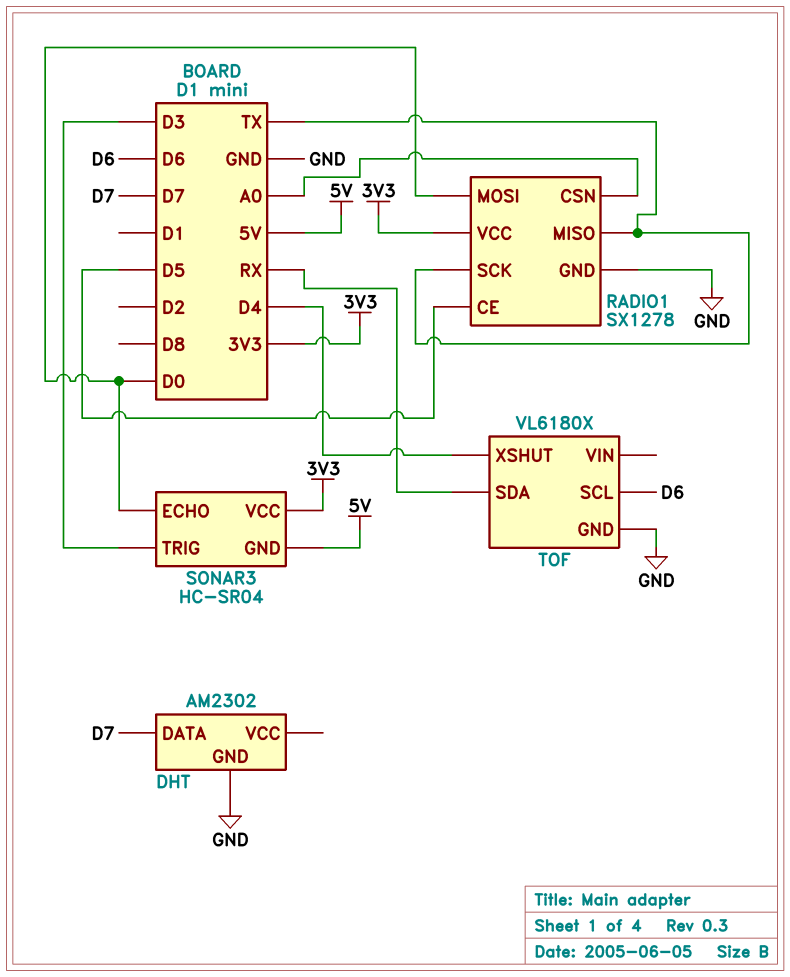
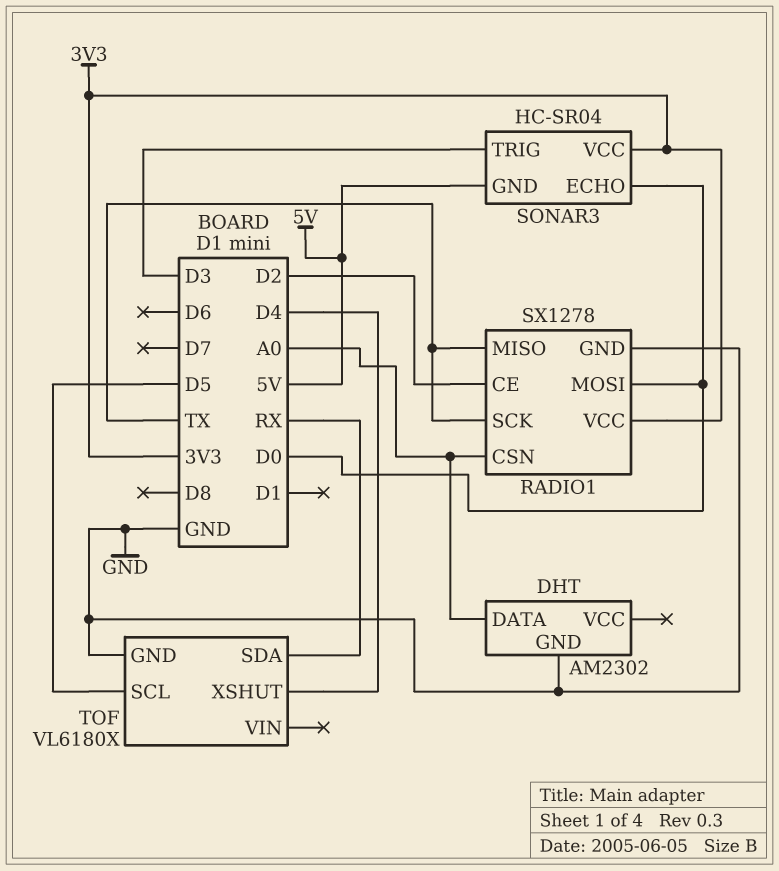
DHT pin DATA: D7 -> A0
RADIO1 pin CE: D5 -> D2
TOF pin SCL: D6 -> D5

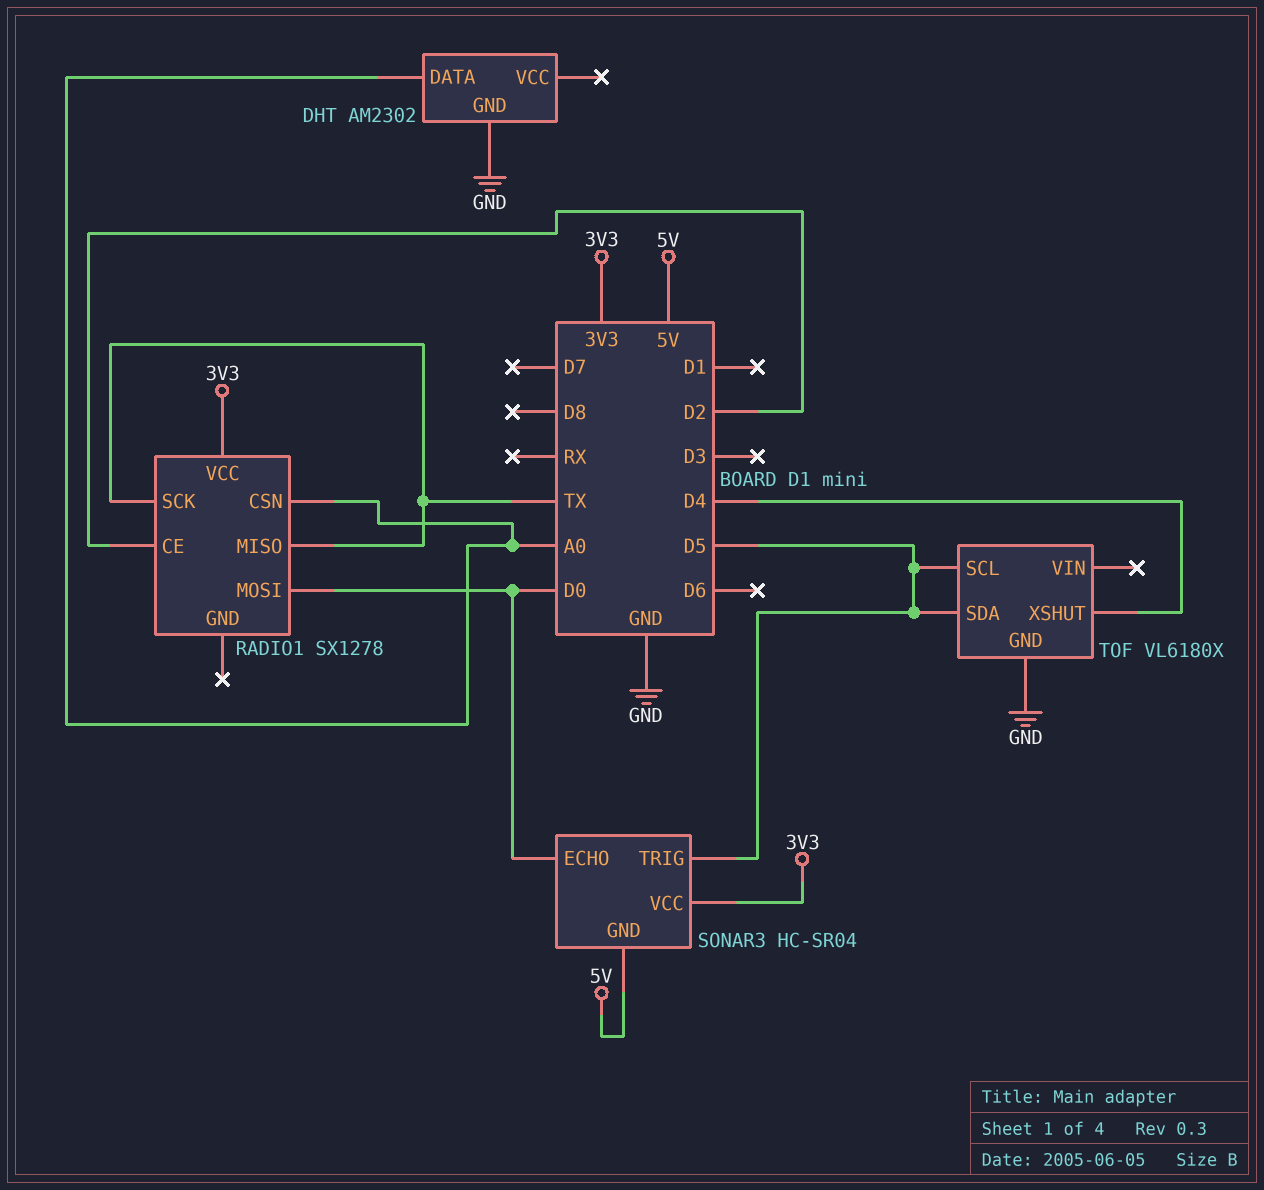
RADIO1 pin GND: GND -> none
SONAR3 pin TRIG: D3 -> D5
TOF pin SDA: RX -> D5

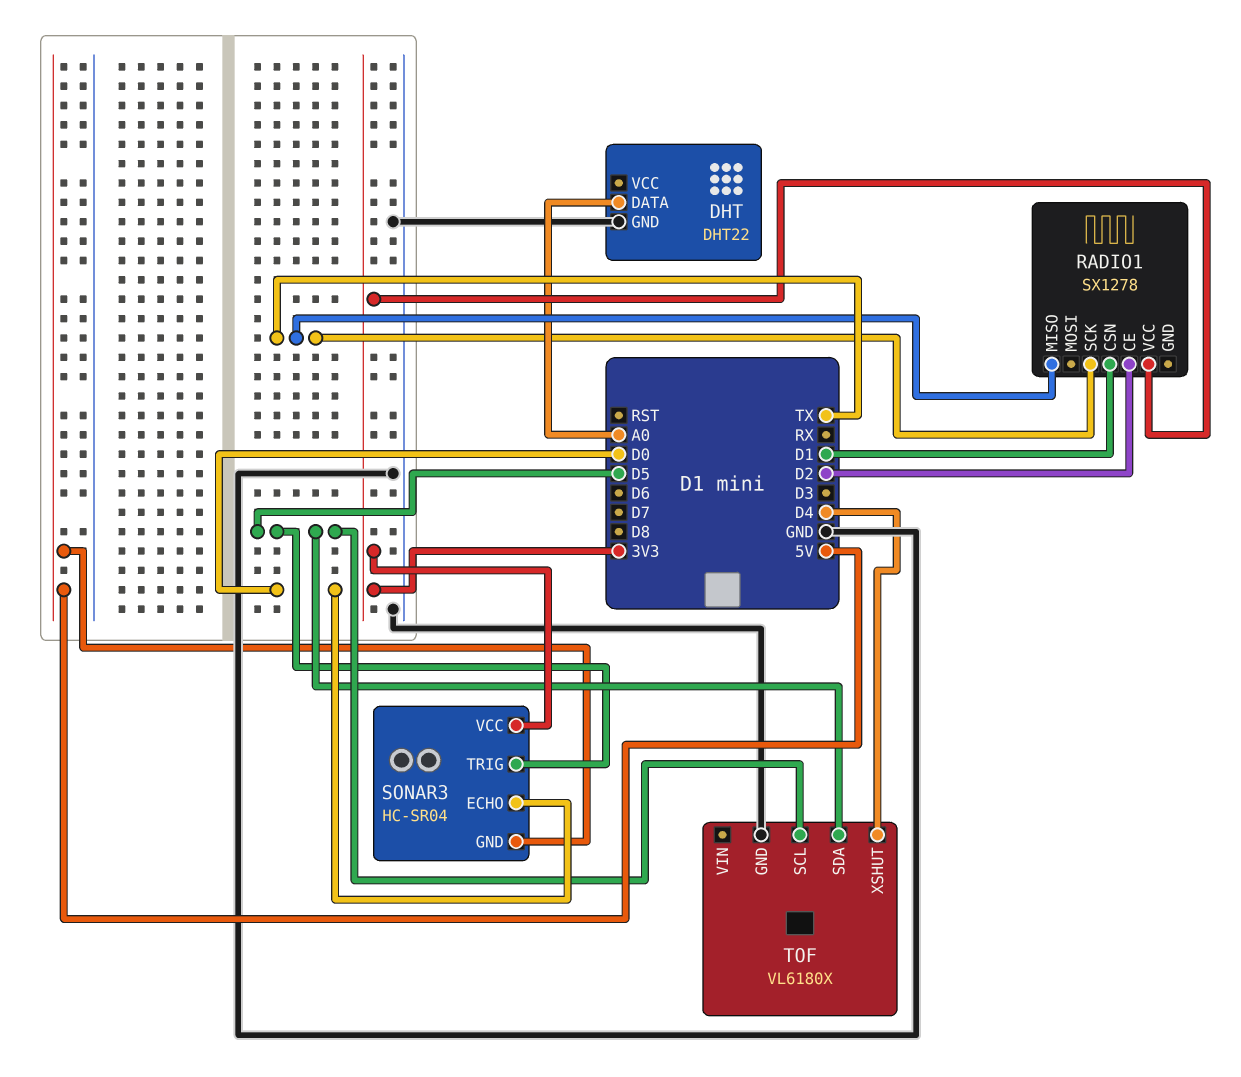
DHT: AM2302 -> DHT22
RADIO1 pin CSN: A0 -> D1
RADIO1 pin MOSI: D0 -> none

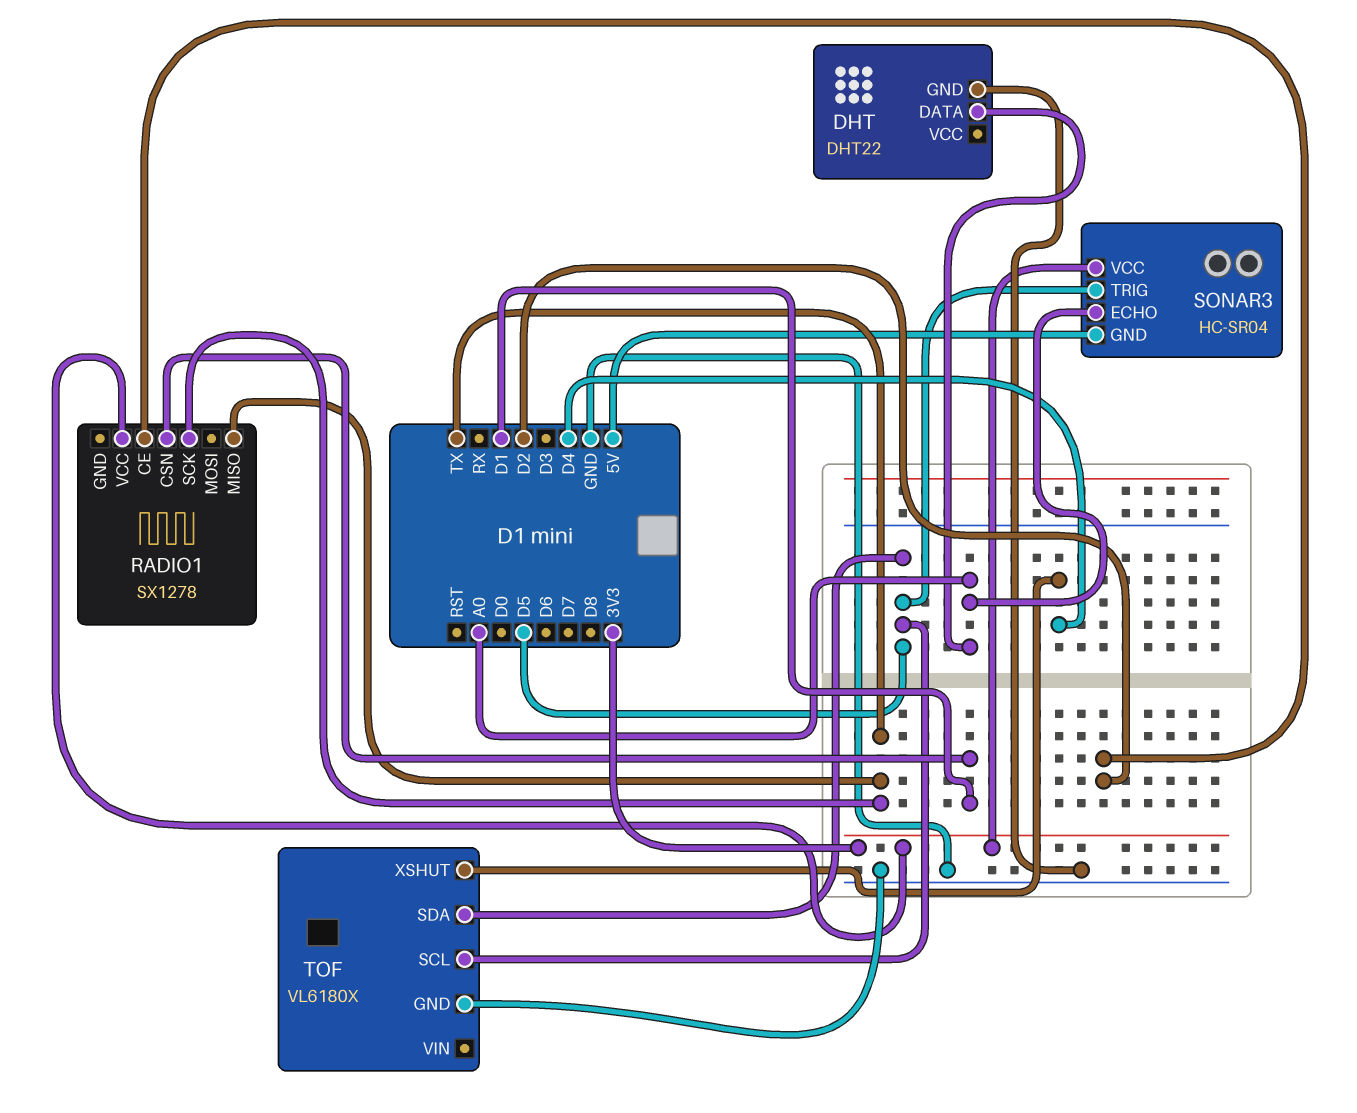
SONAR3 pin ECHO: D0 -> A0

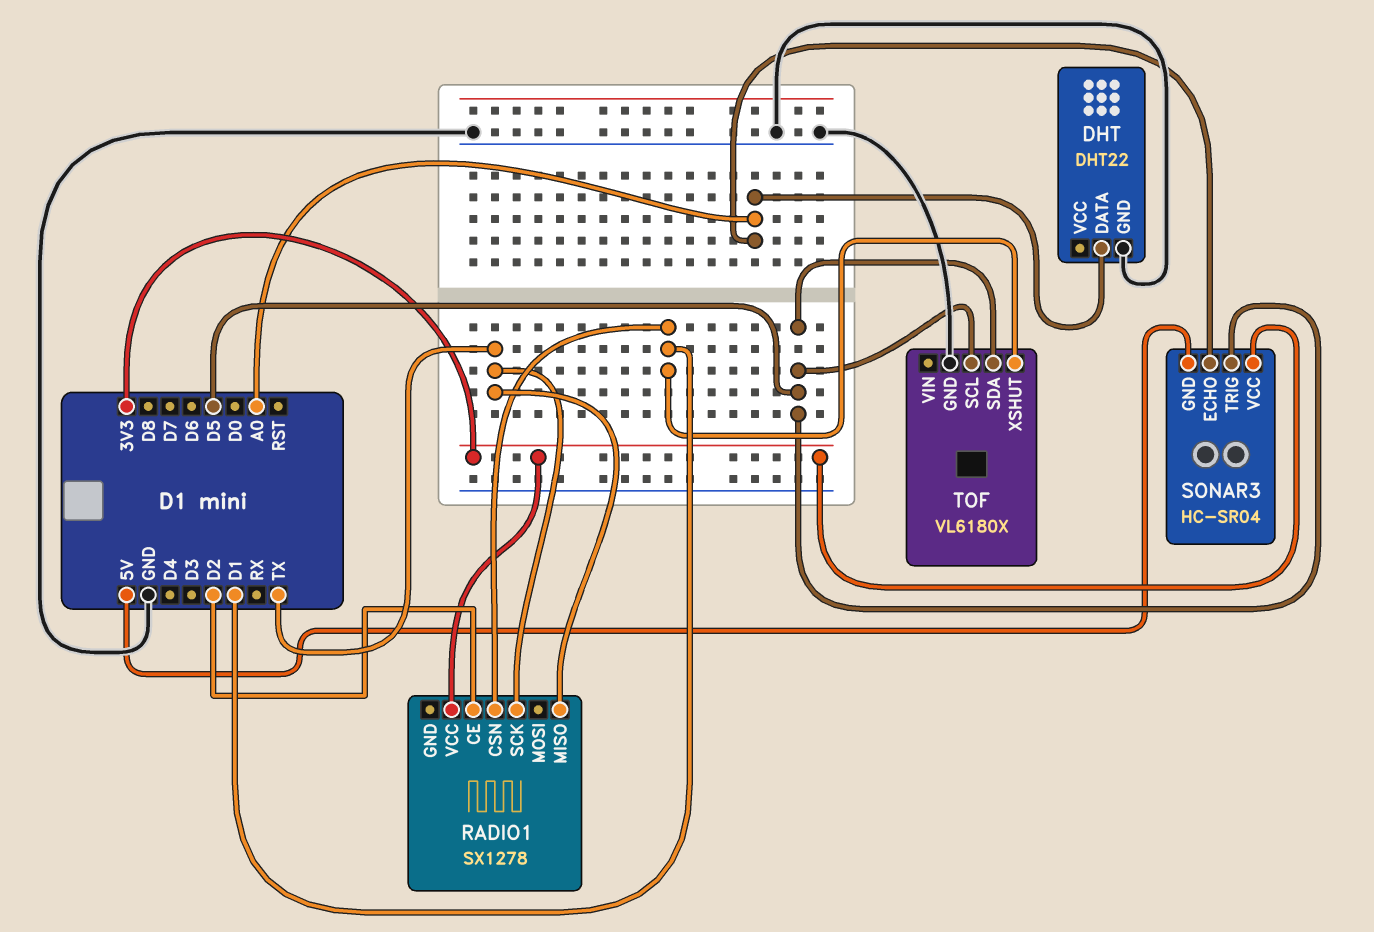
TOF pin XSHUT: D4 -> D1

